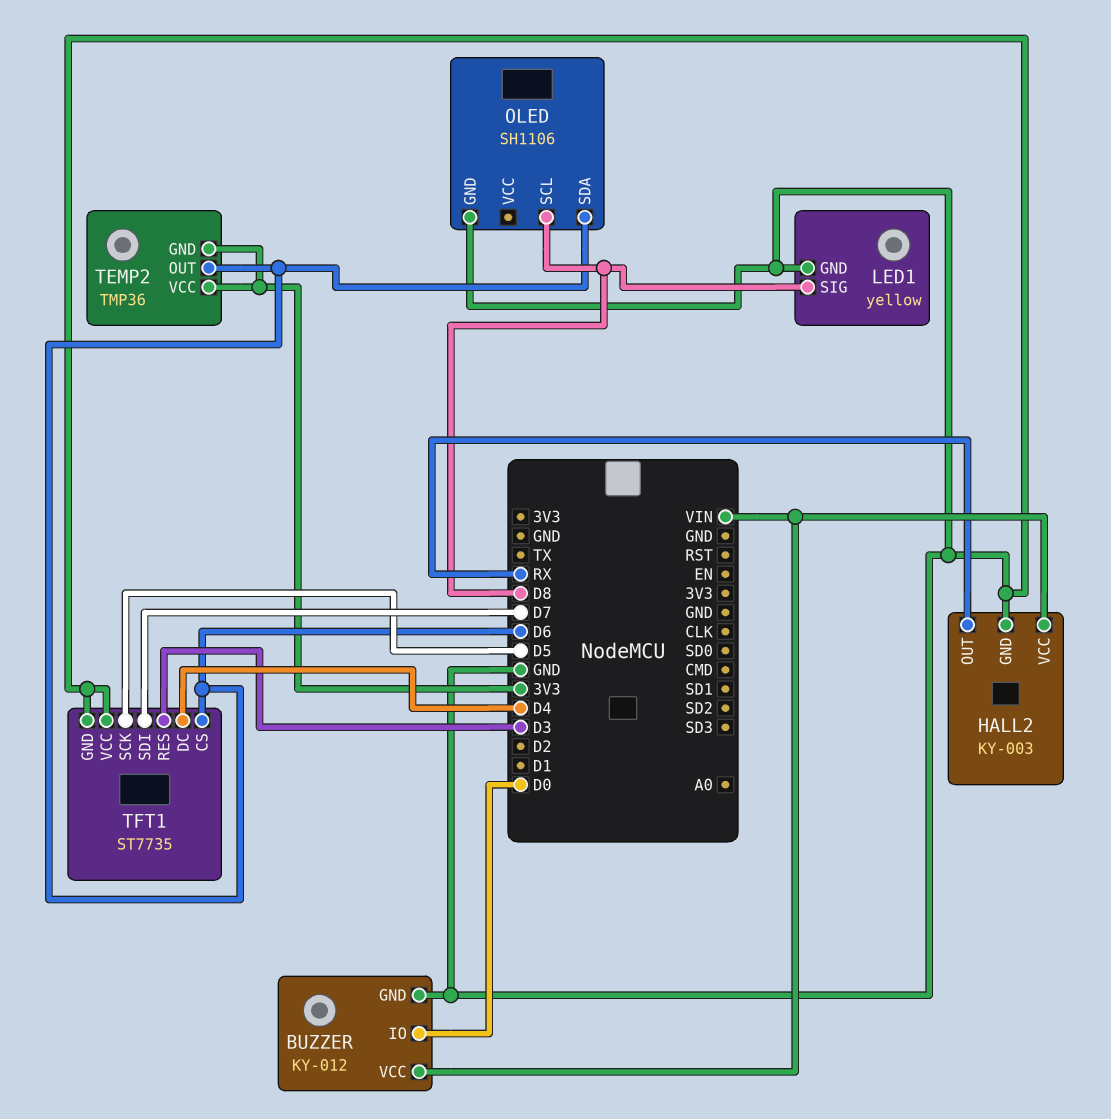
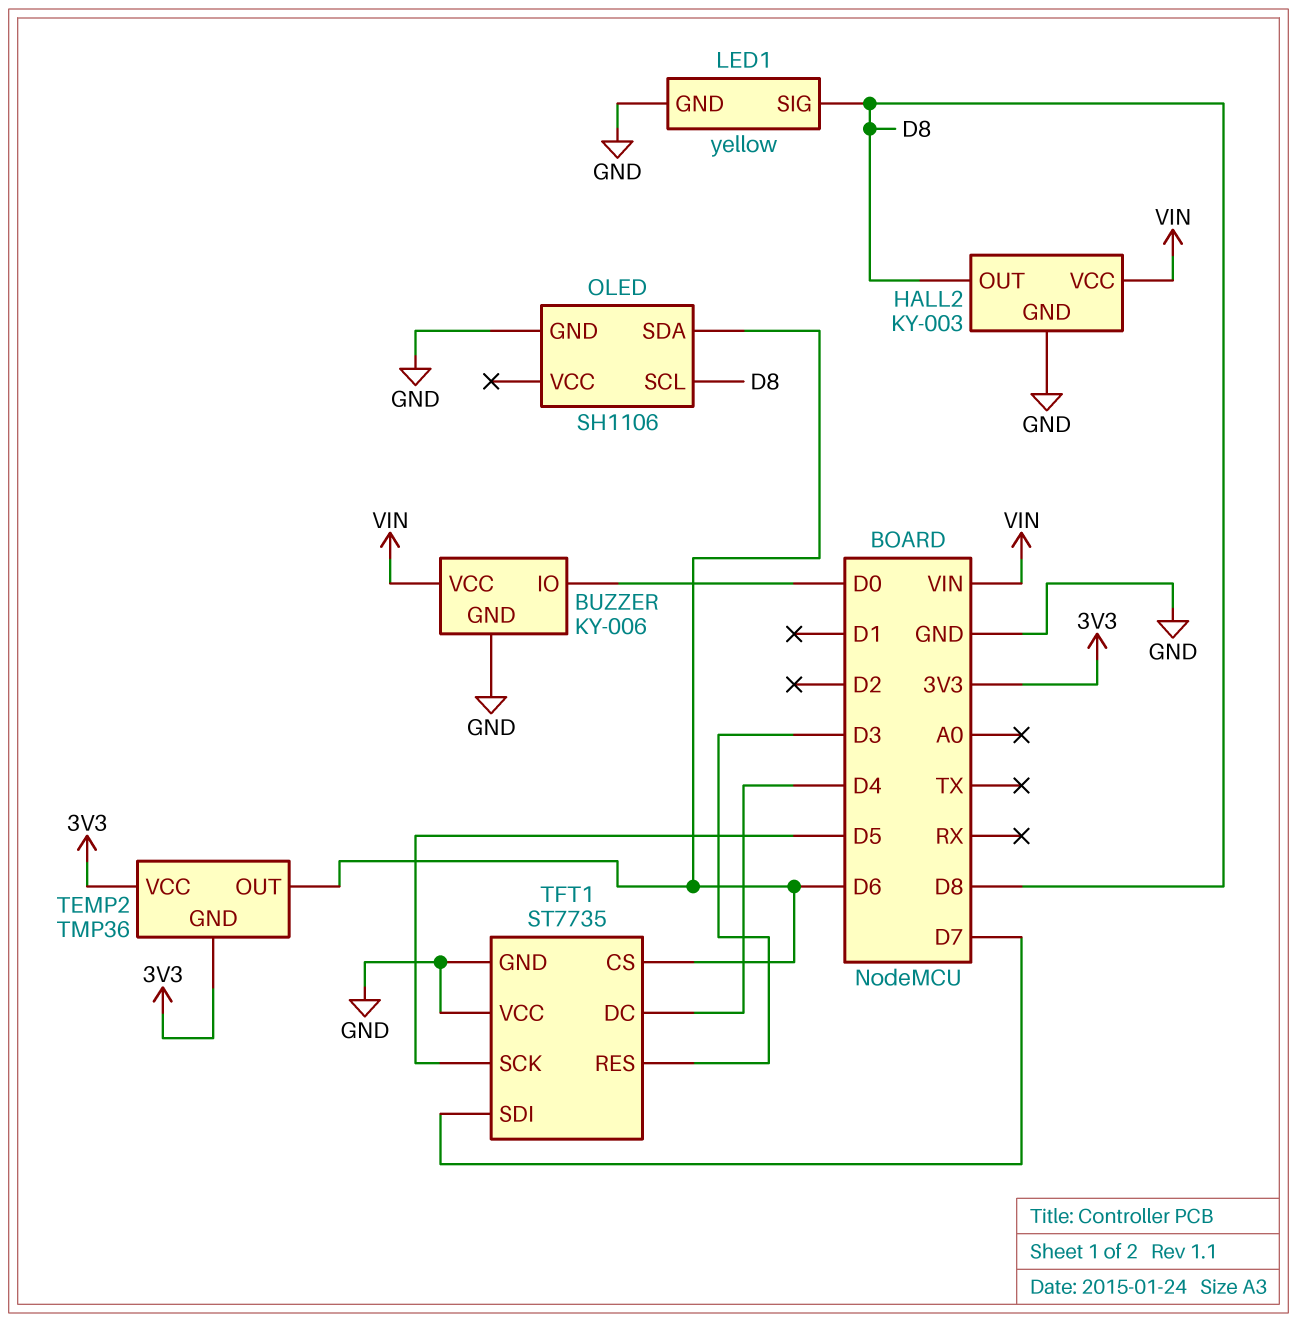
BUZZER: KY-012 -> KY-006
HALL2 pin OUT: RX -> D8

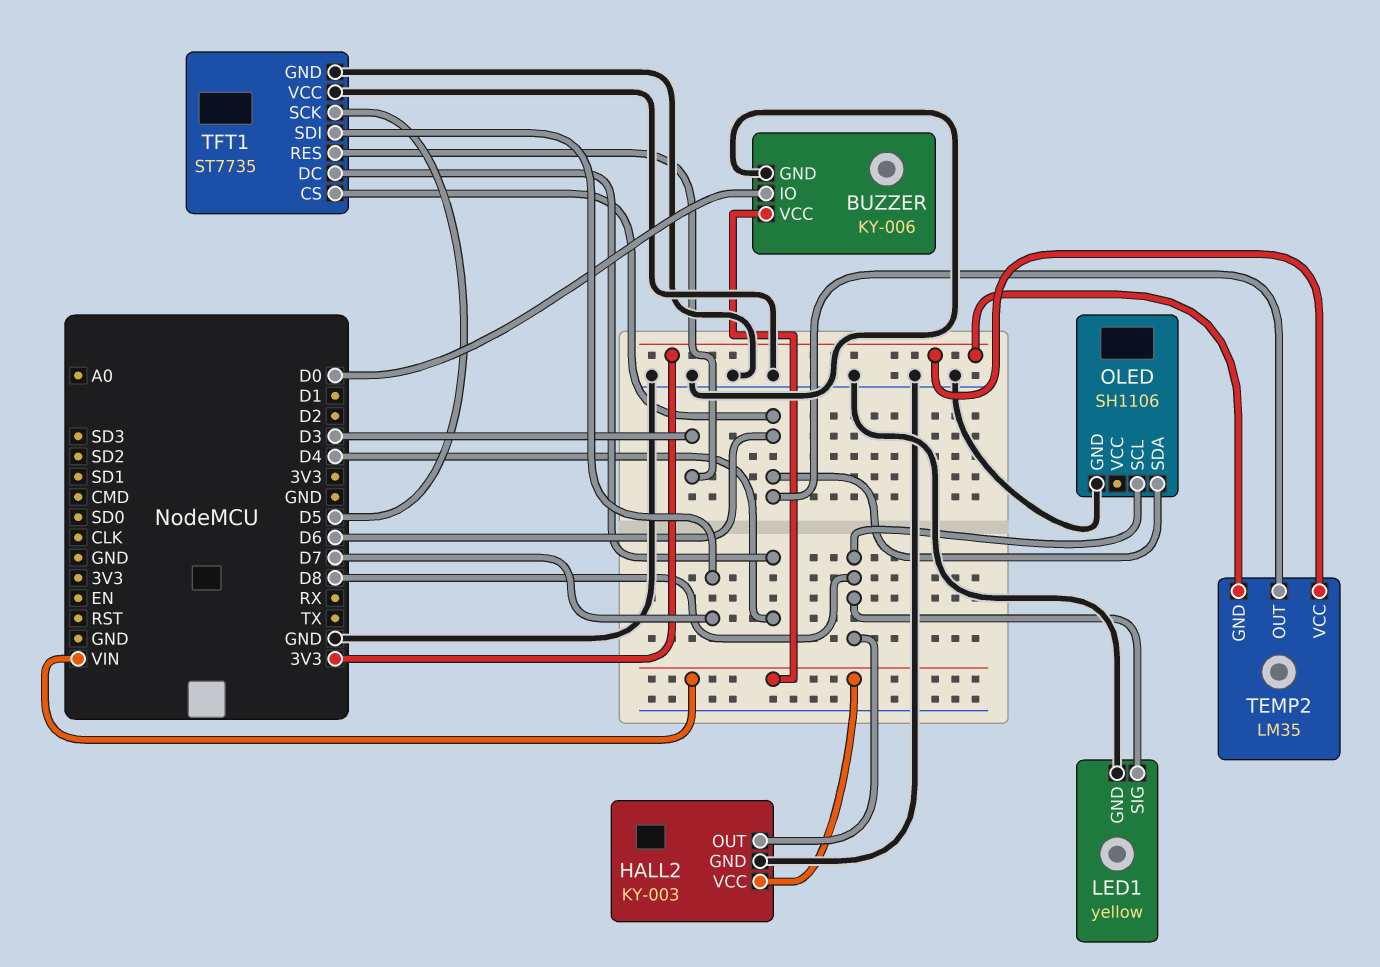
TEMP2: TMP36 -> LM35

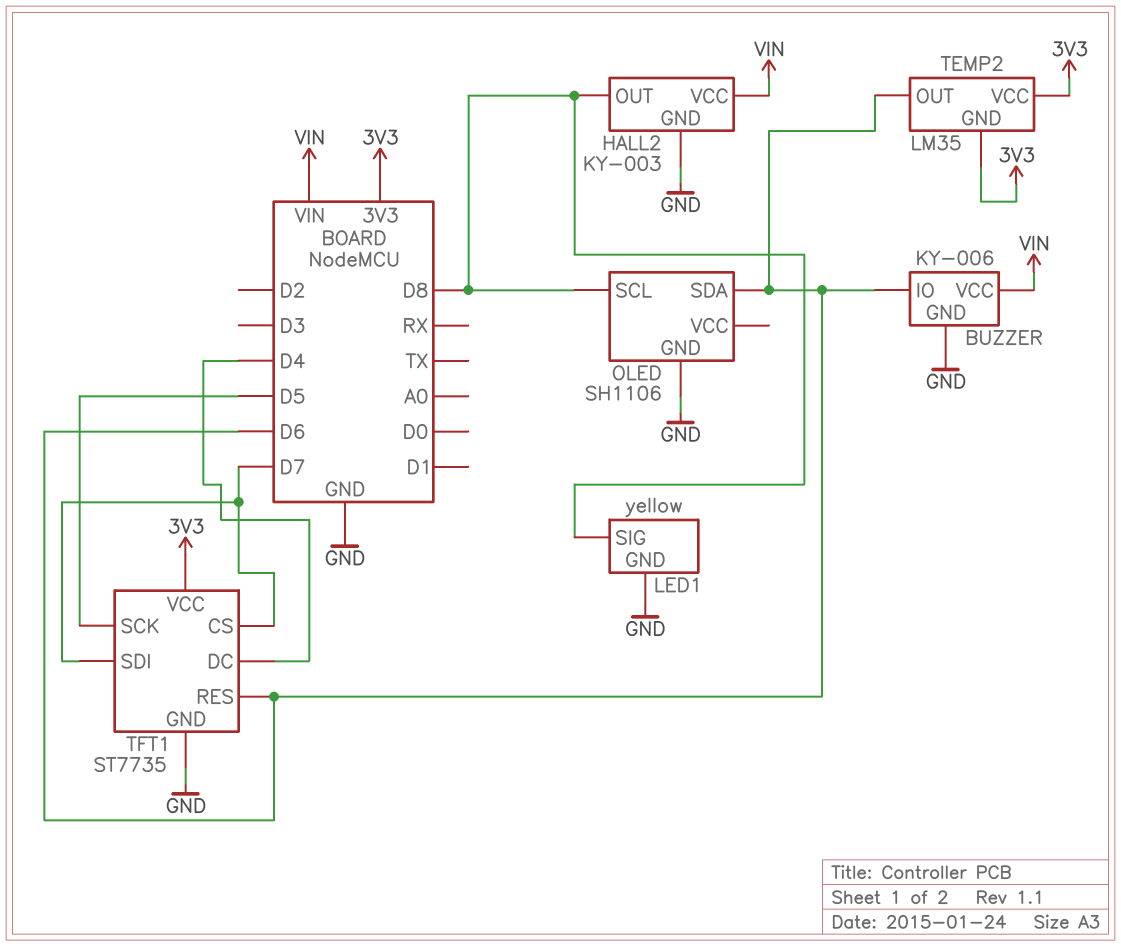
BUZZER pin IO: D0 -> D6
TFT1 pin CS: D6 -> D7
TFT1 pin RES: D3 -> D6
TFT1 pin VCC: GND -> 3V3

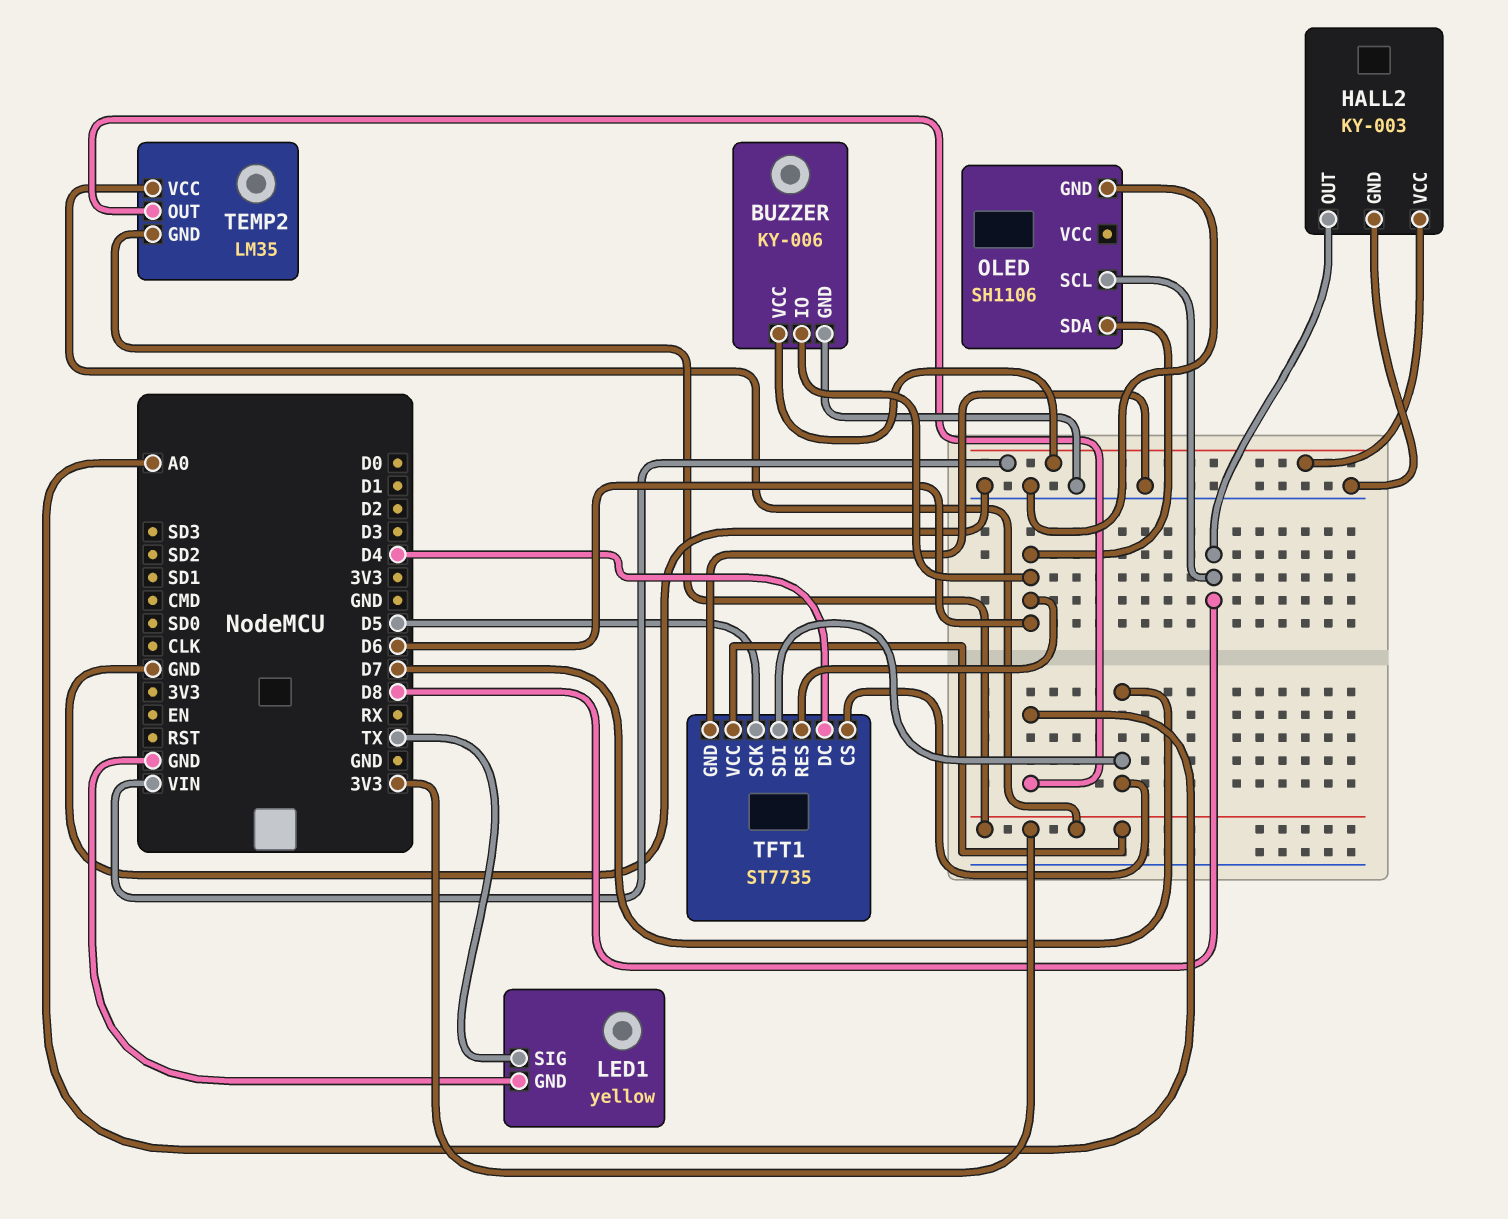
LED1 pin SIG: D8 -> TX
TEMP2 pin OUT: D6 -> A0

